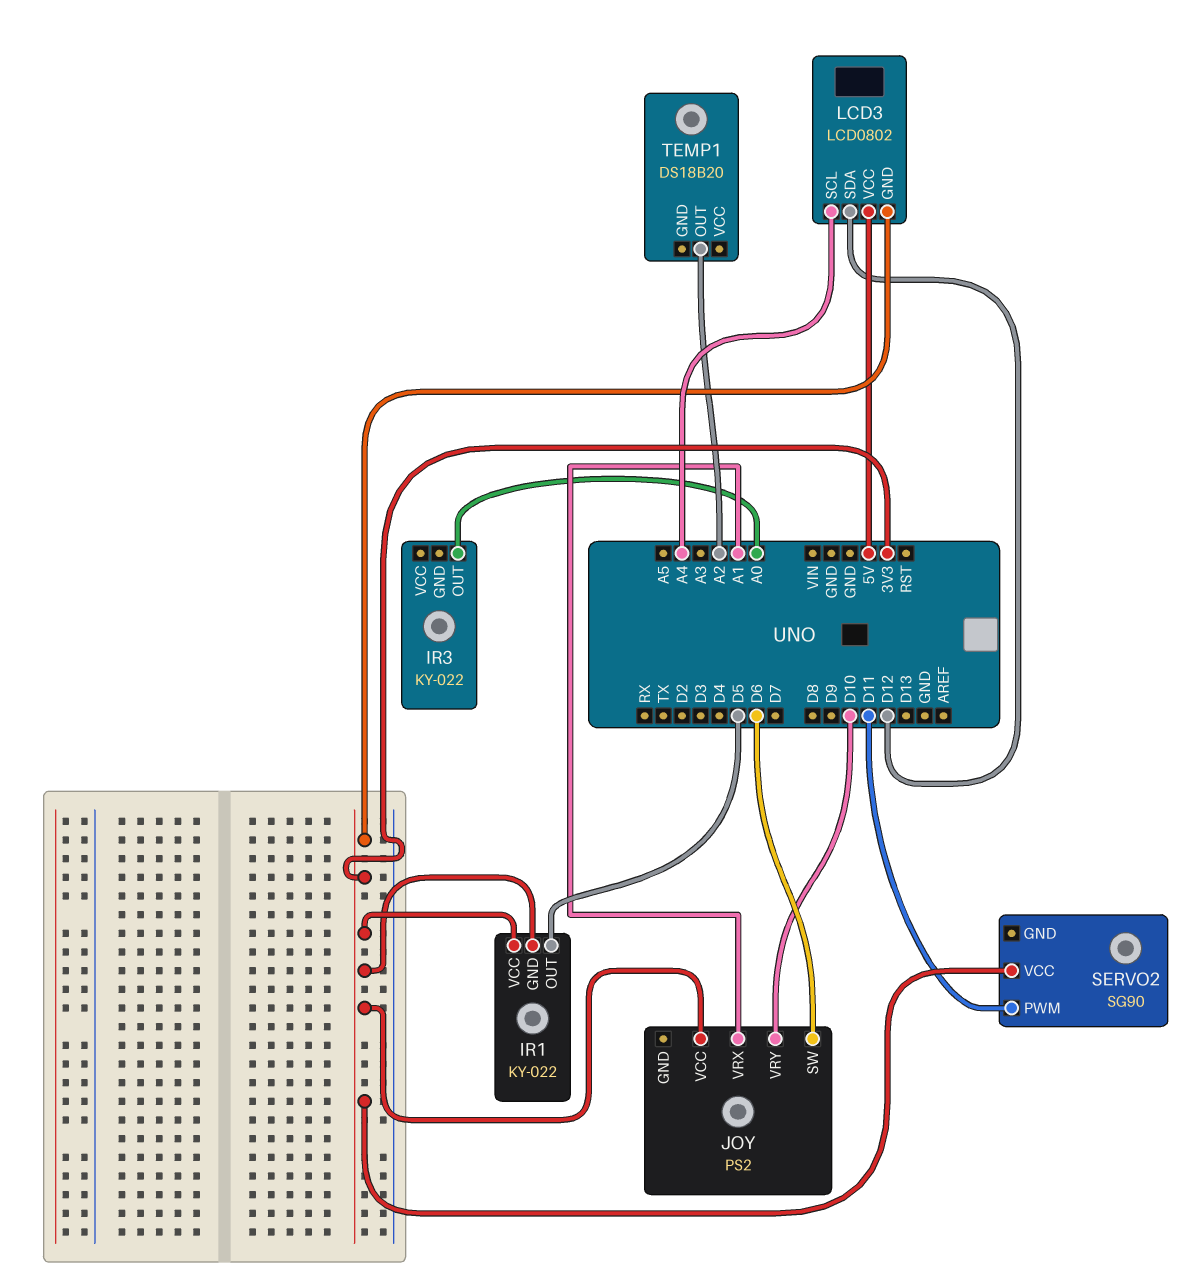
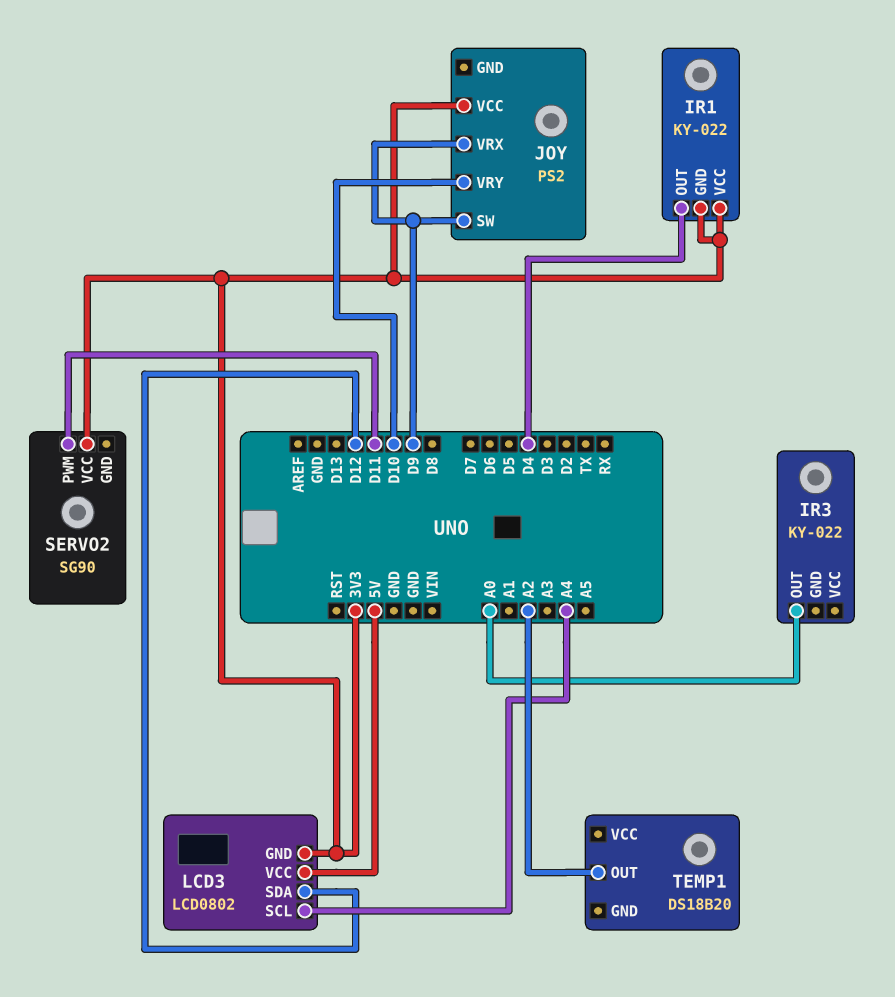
IR1 pin OUT: D5 -> D4
JOY pin SW: D6 -> D9
JOY pin VRX: A1 -> D9

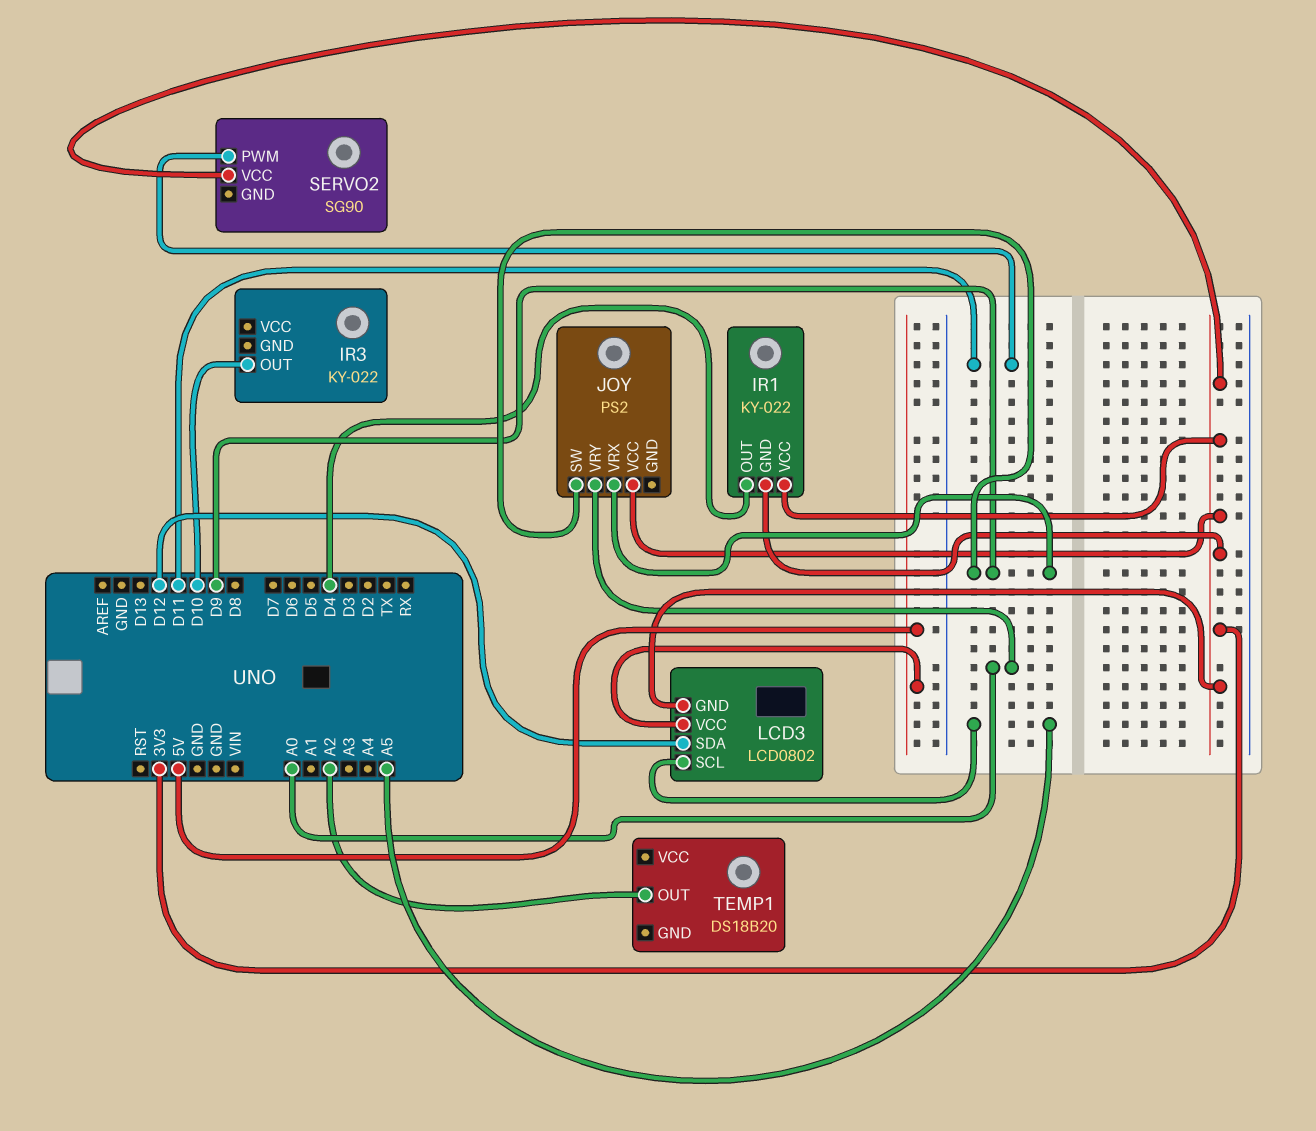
IR3 pin OUT: A0 -> D10
JOY pin VRY: D10 -> A0
LCD3 pin SCL: A4 -> A5

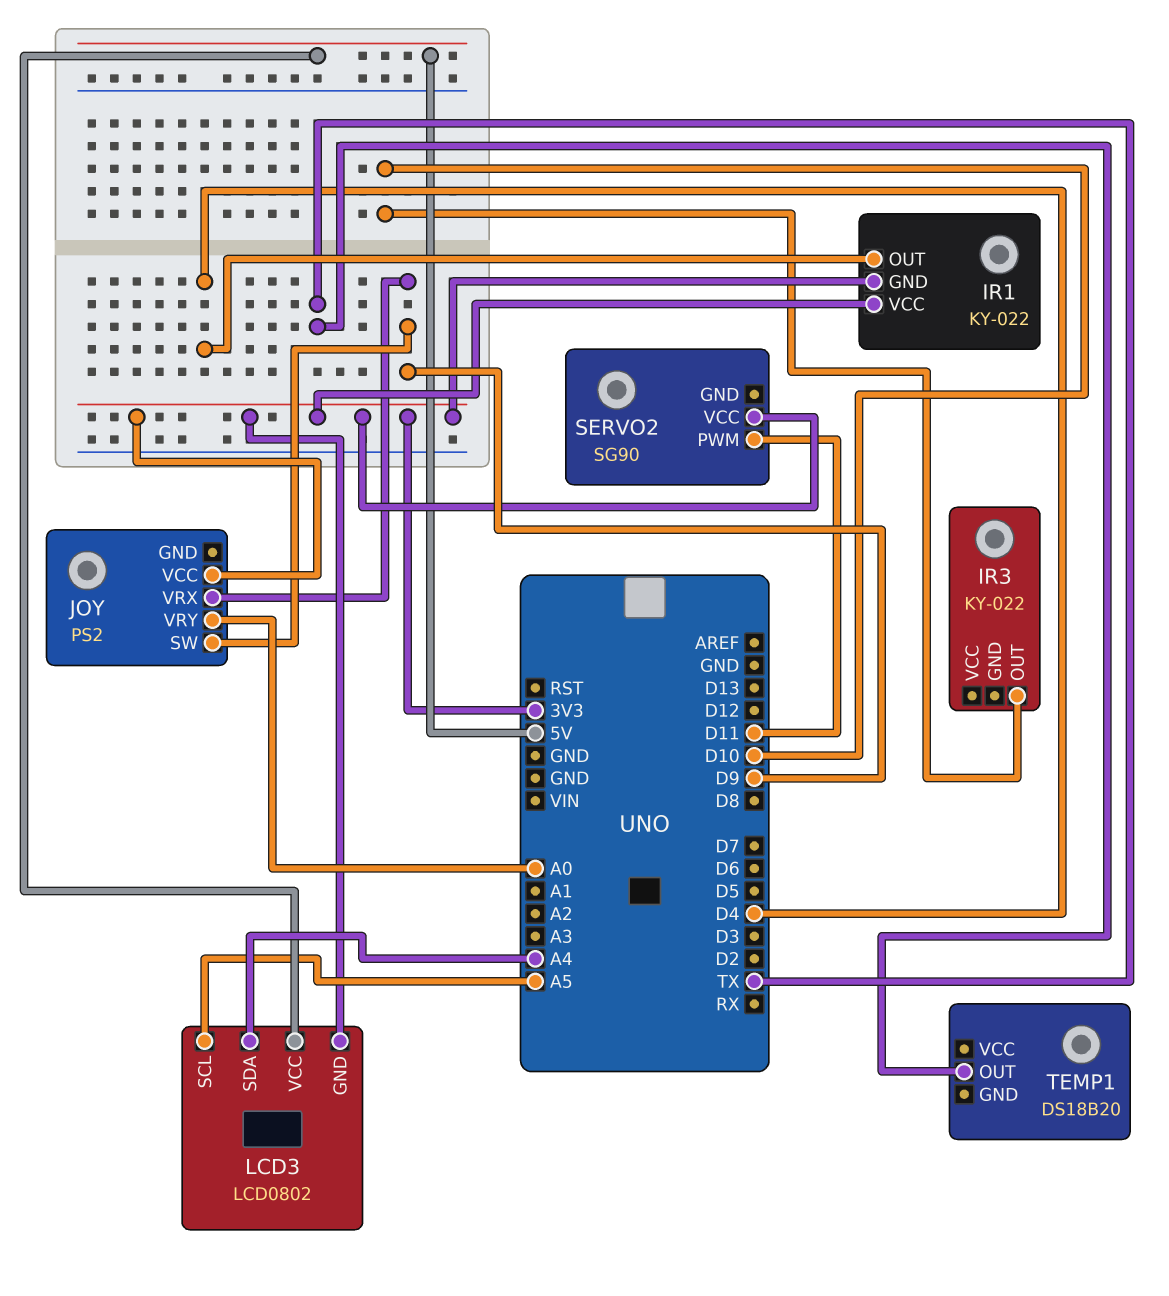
LCD3 pin SDA: D12 -> A4
TEMP1 pin OUT: A2 -> TX

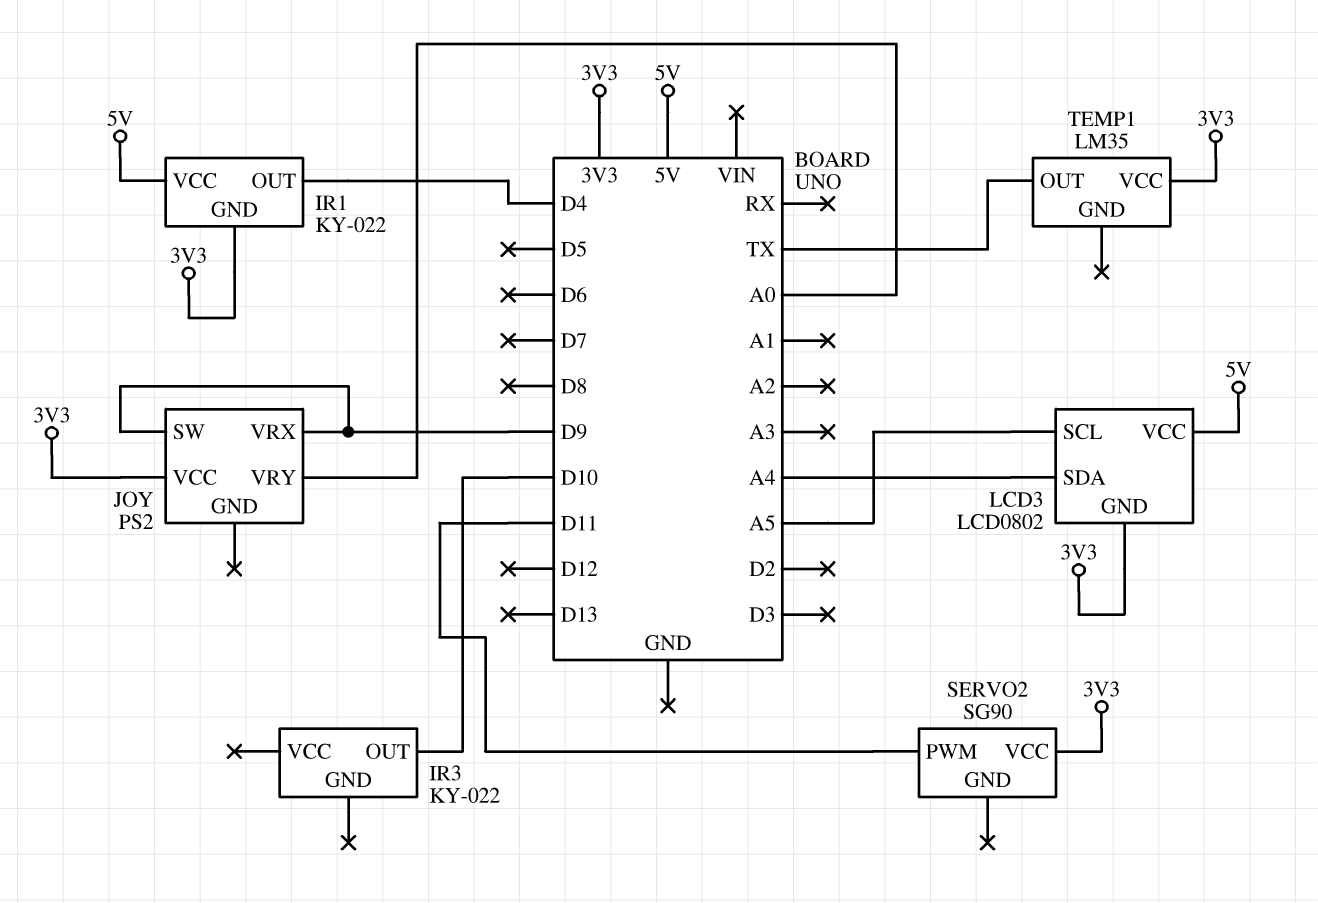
IR1 pin VCC: 3V3 -> 5V
TEMP1: DS18B20 -> LM35
TEMP1 pin VCC: none -> 3V3

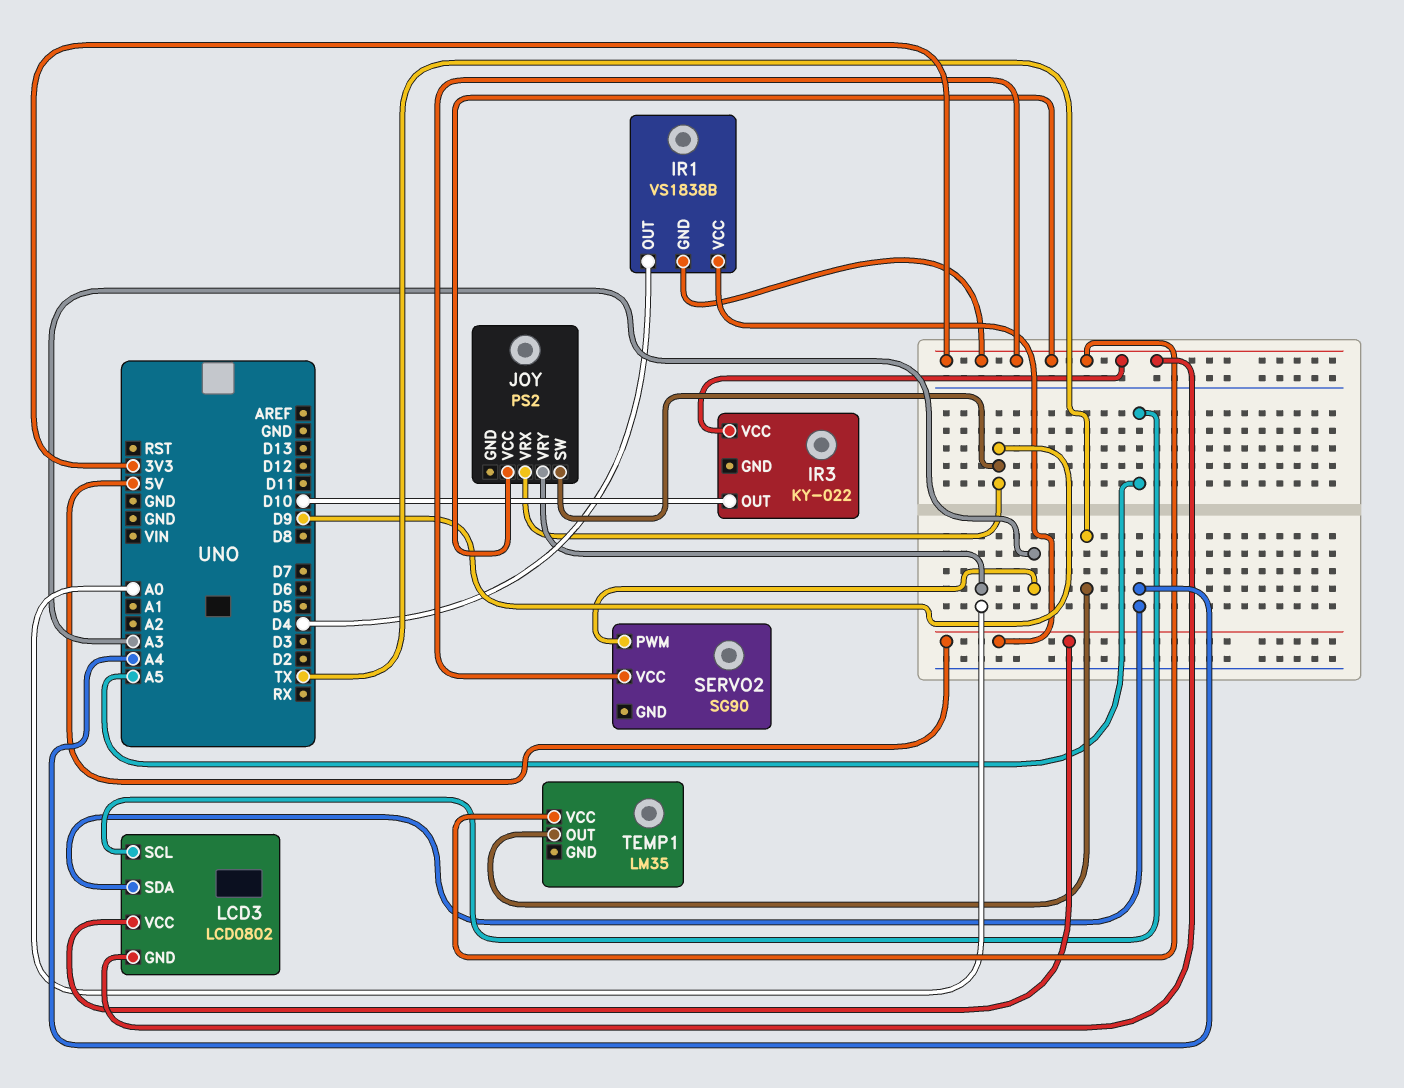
IR1: KY-022 -> VS1838B
IR3 pin VCC: none -> 3V3
SERVO2 pin PWM: D11 -> A3

